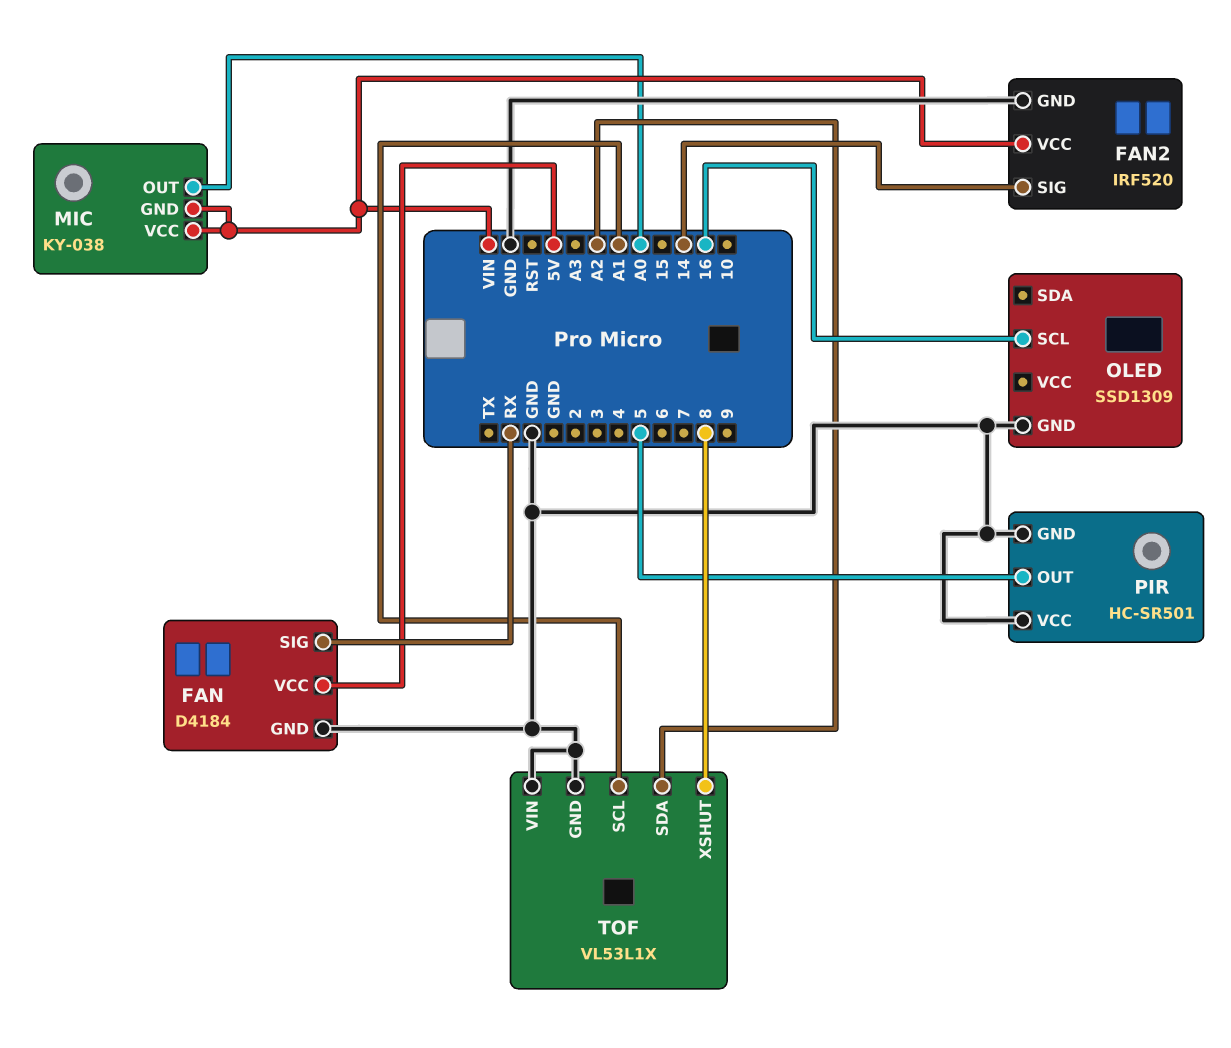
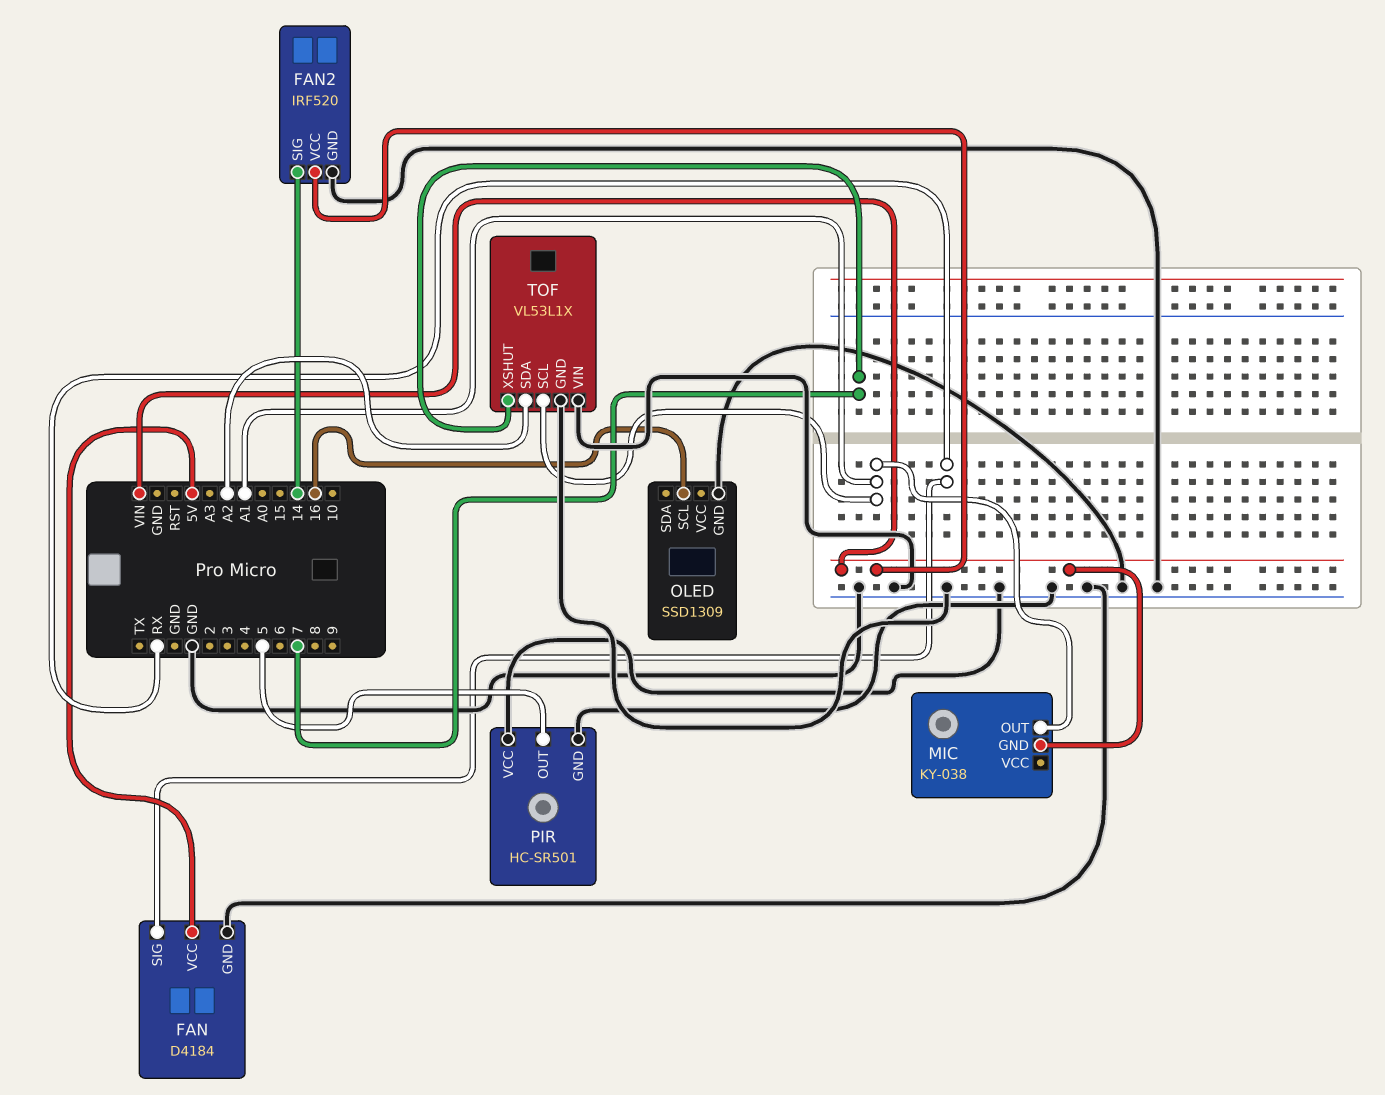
MIC pin OUT: A0 -> A1
MIC pin VCC: VIN -> none
TOF pin XSHUT: 8 -> 7

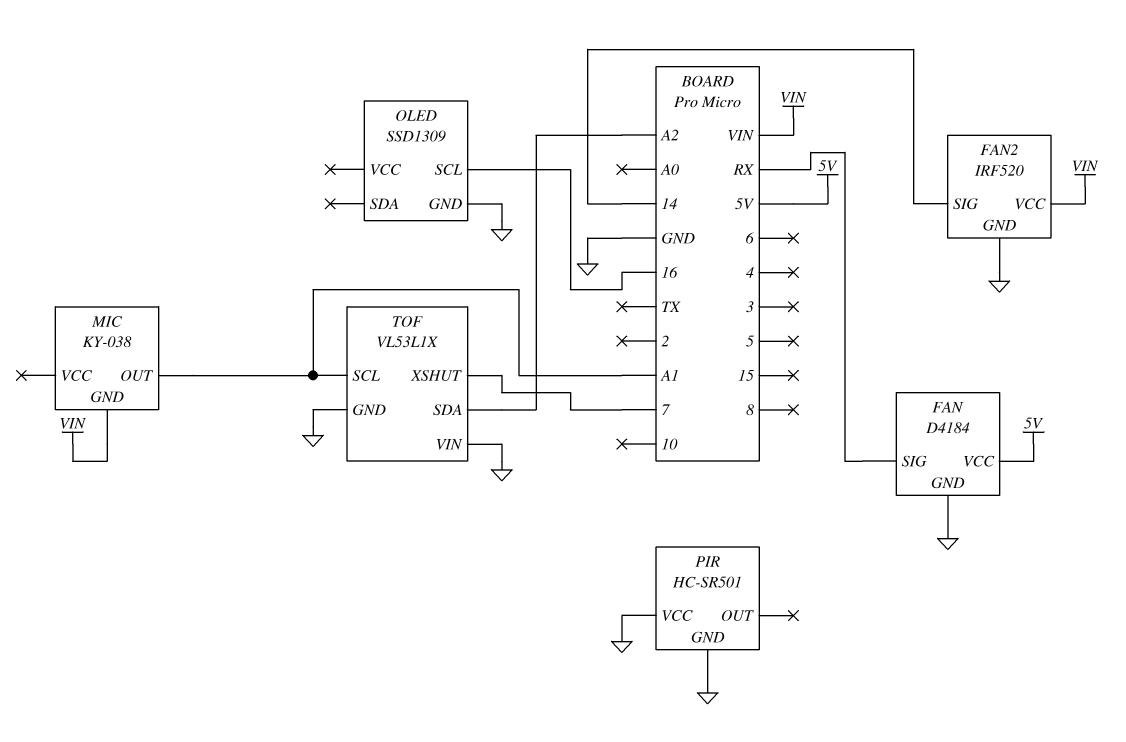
PIR pin OUT: 5 -> none

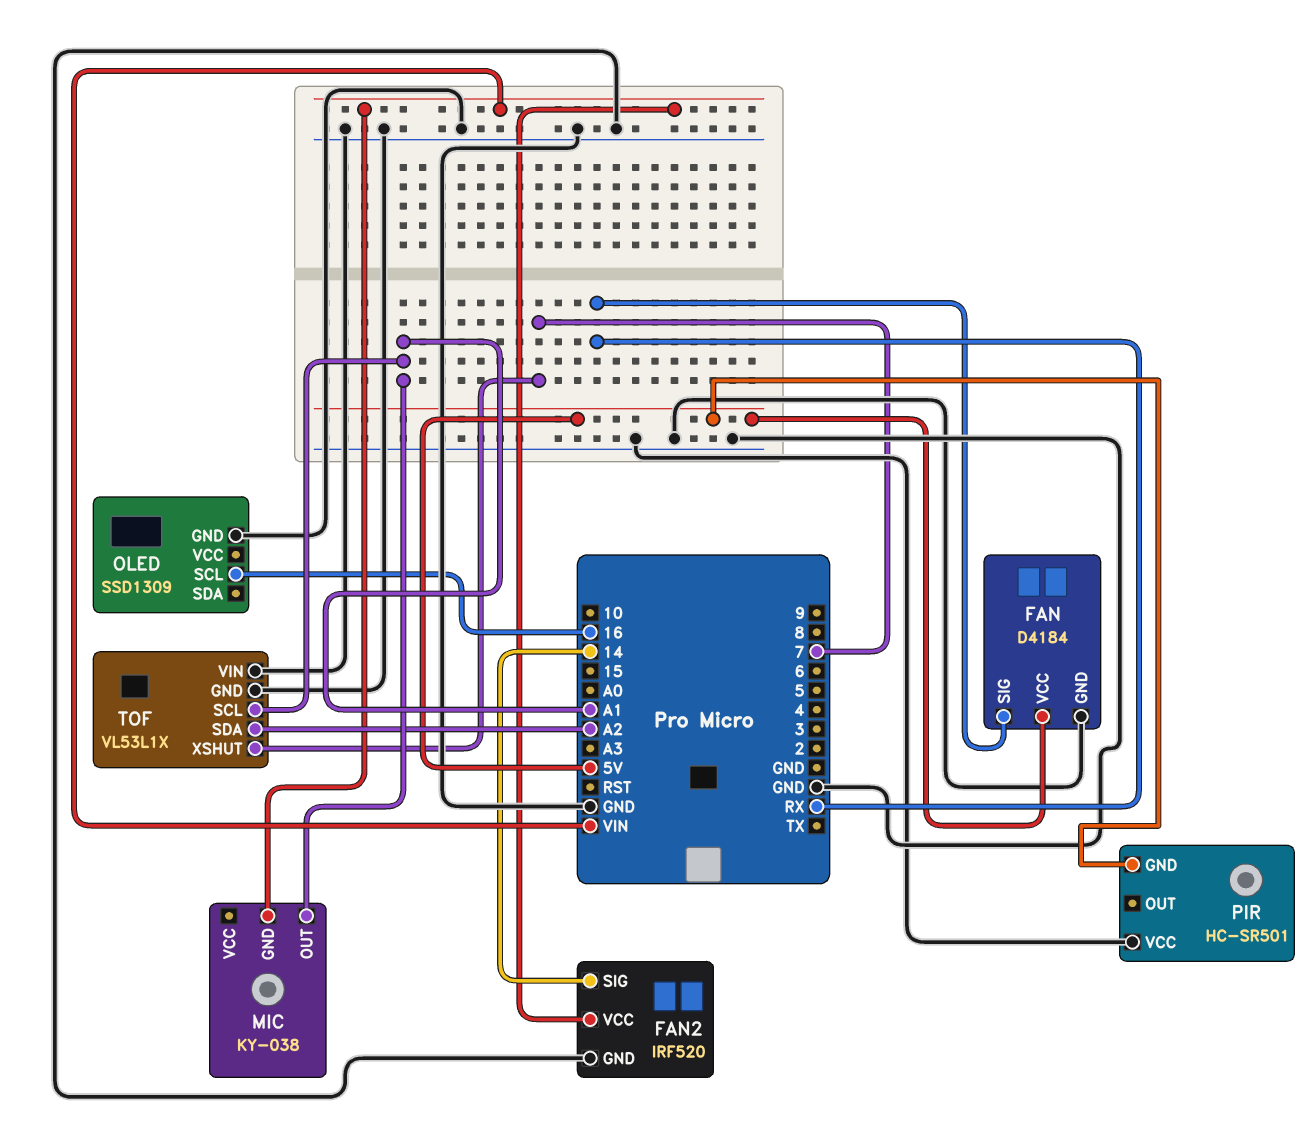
PIR pin GND: GND -> 5V

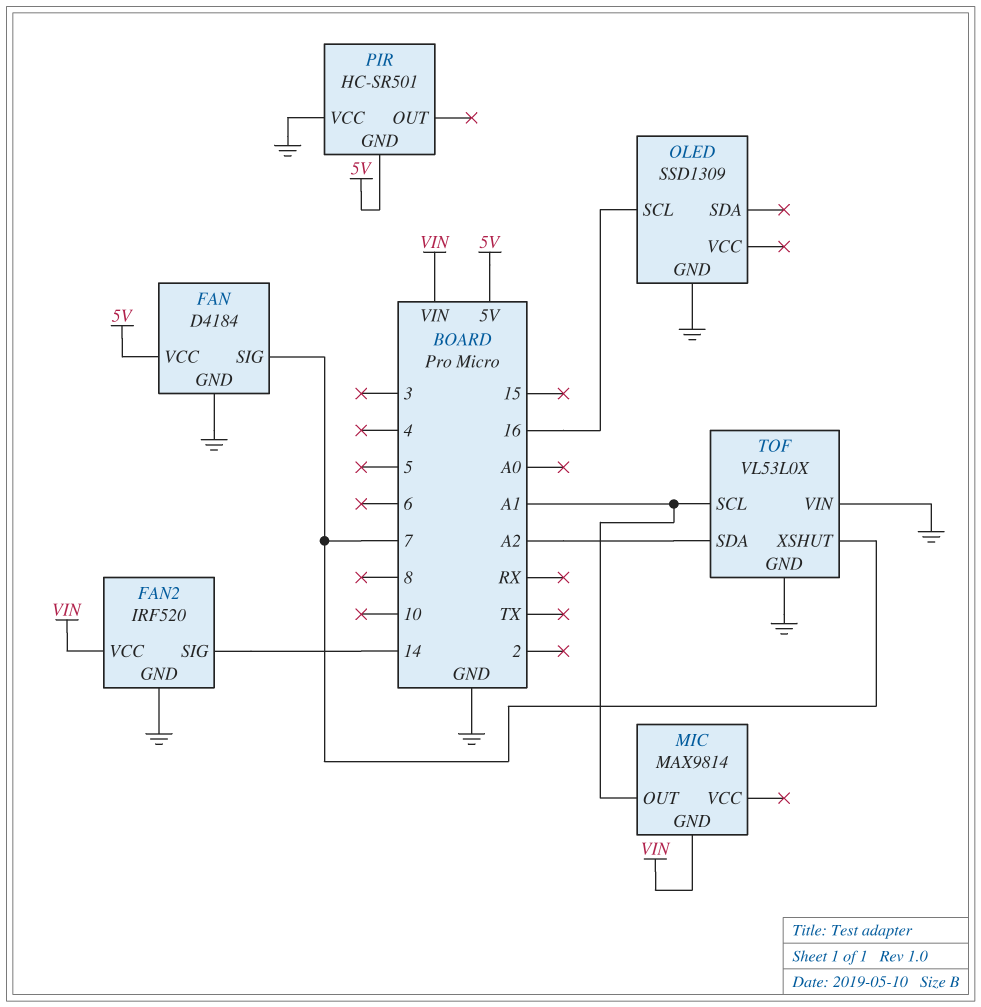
FAN pin SIG: RX -> 7
MIC: KY-038 -> MAX9814
TOF: VL53L1X -> VL53L0X

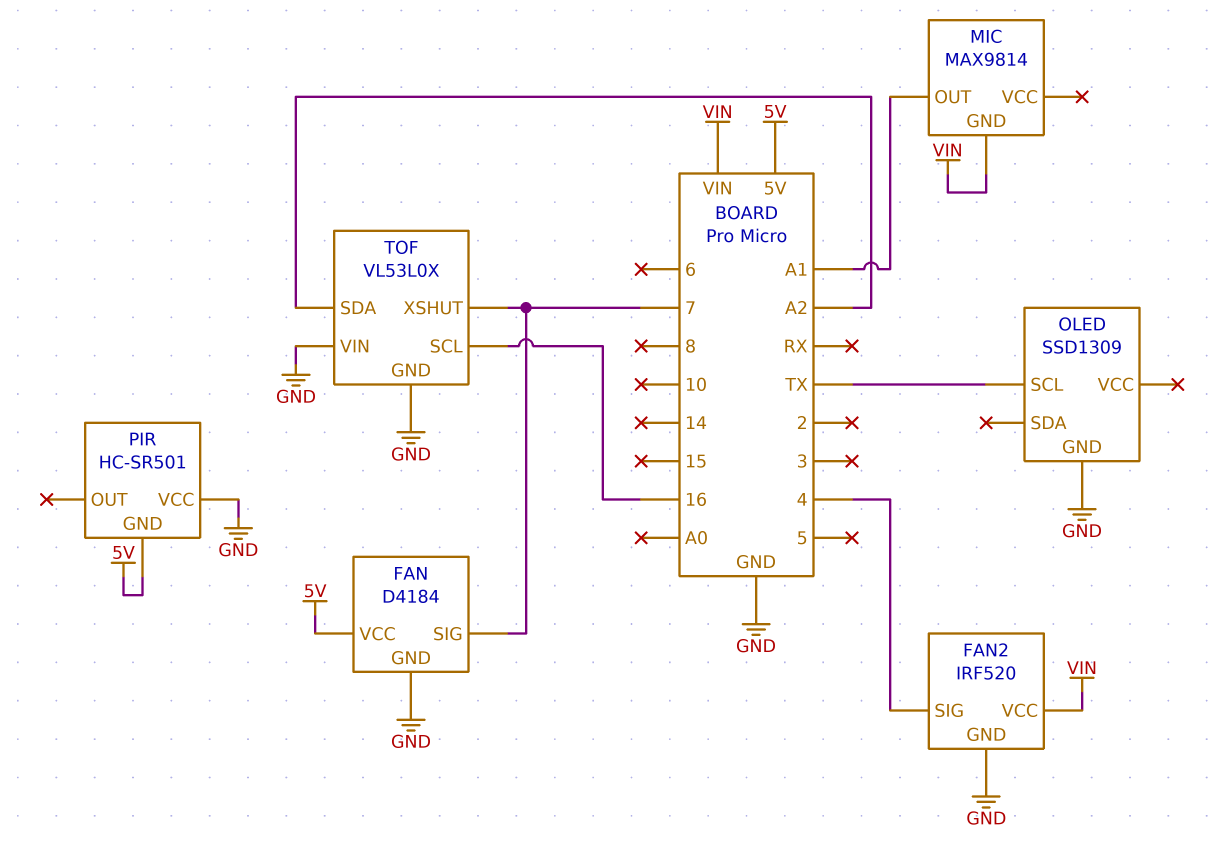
FAN2 pin SIG: 14 -> 4
OLED pin SCL: 16 -> TX
TOF pin SCL: A1 -> 16

